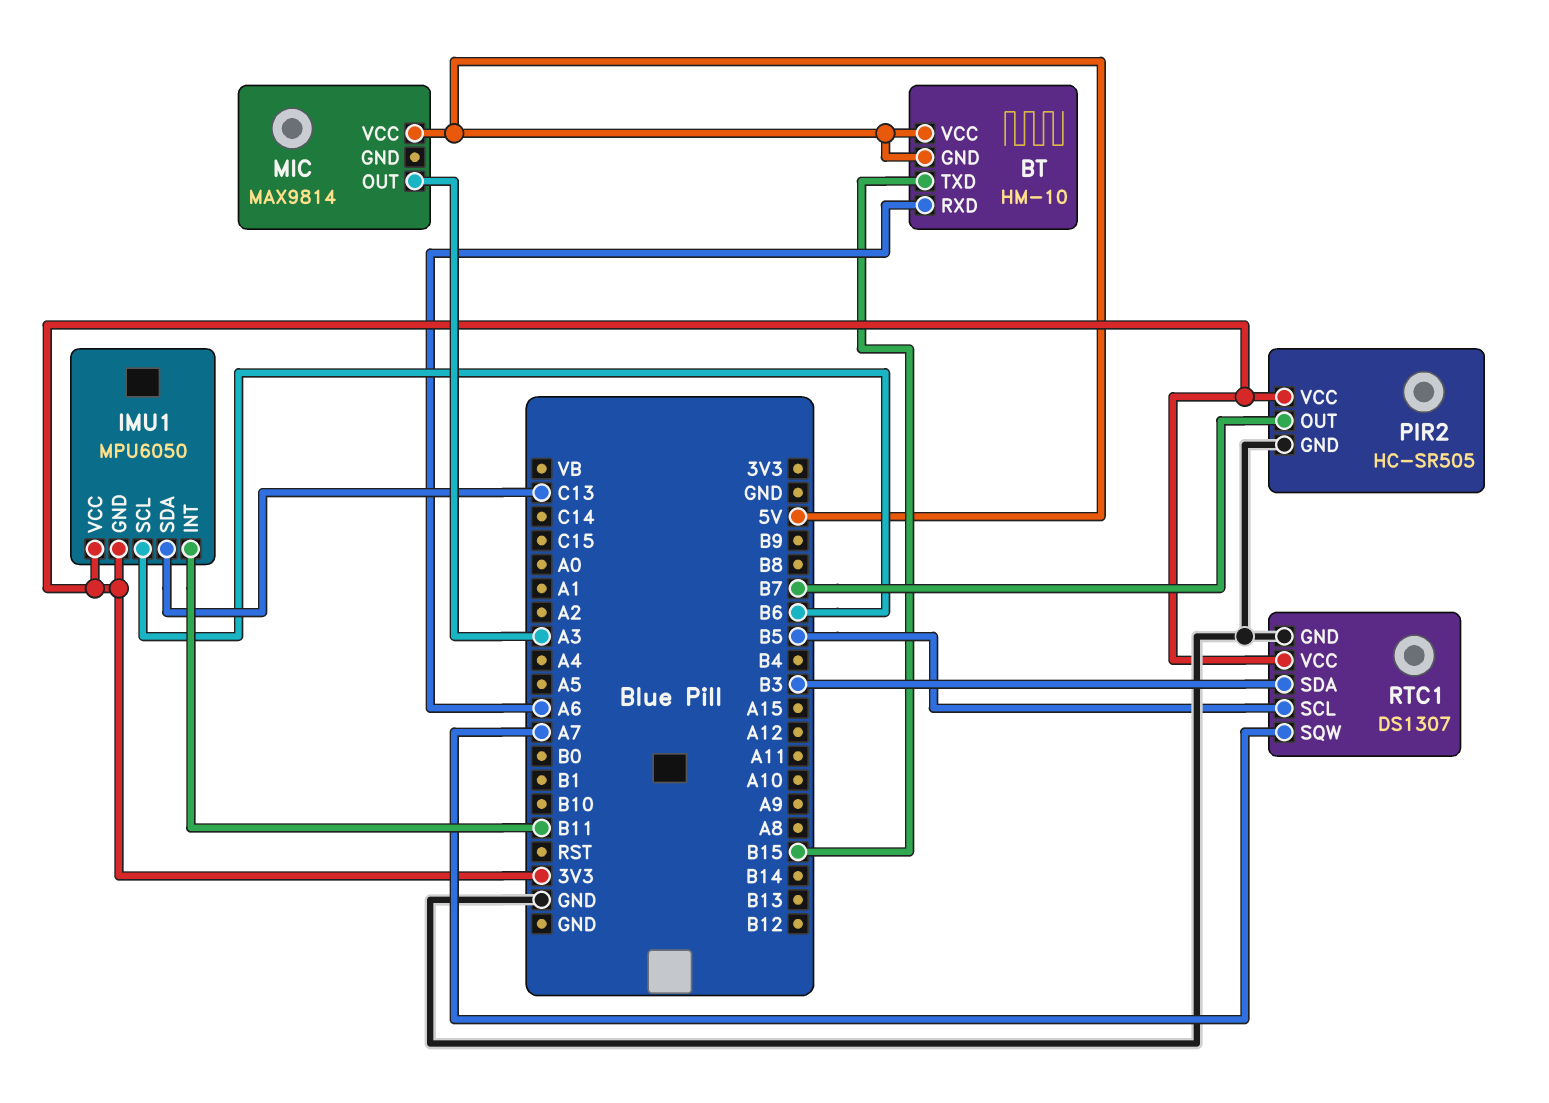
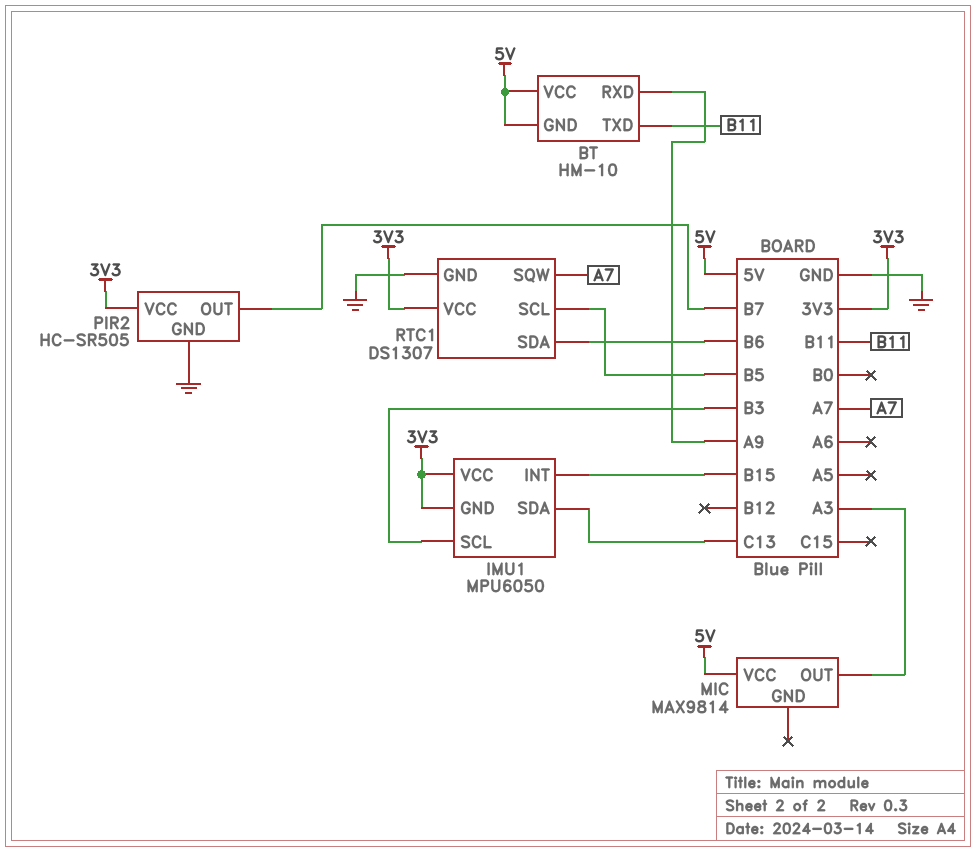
BT pin RXD: A6 -> A9
BT pin TXD: B15 -> B11
IMU1 pin INT: B11 -> B15
IMU1 pin SCL: B6 -> B3
RTC1 pin SDA: B3 -> B6

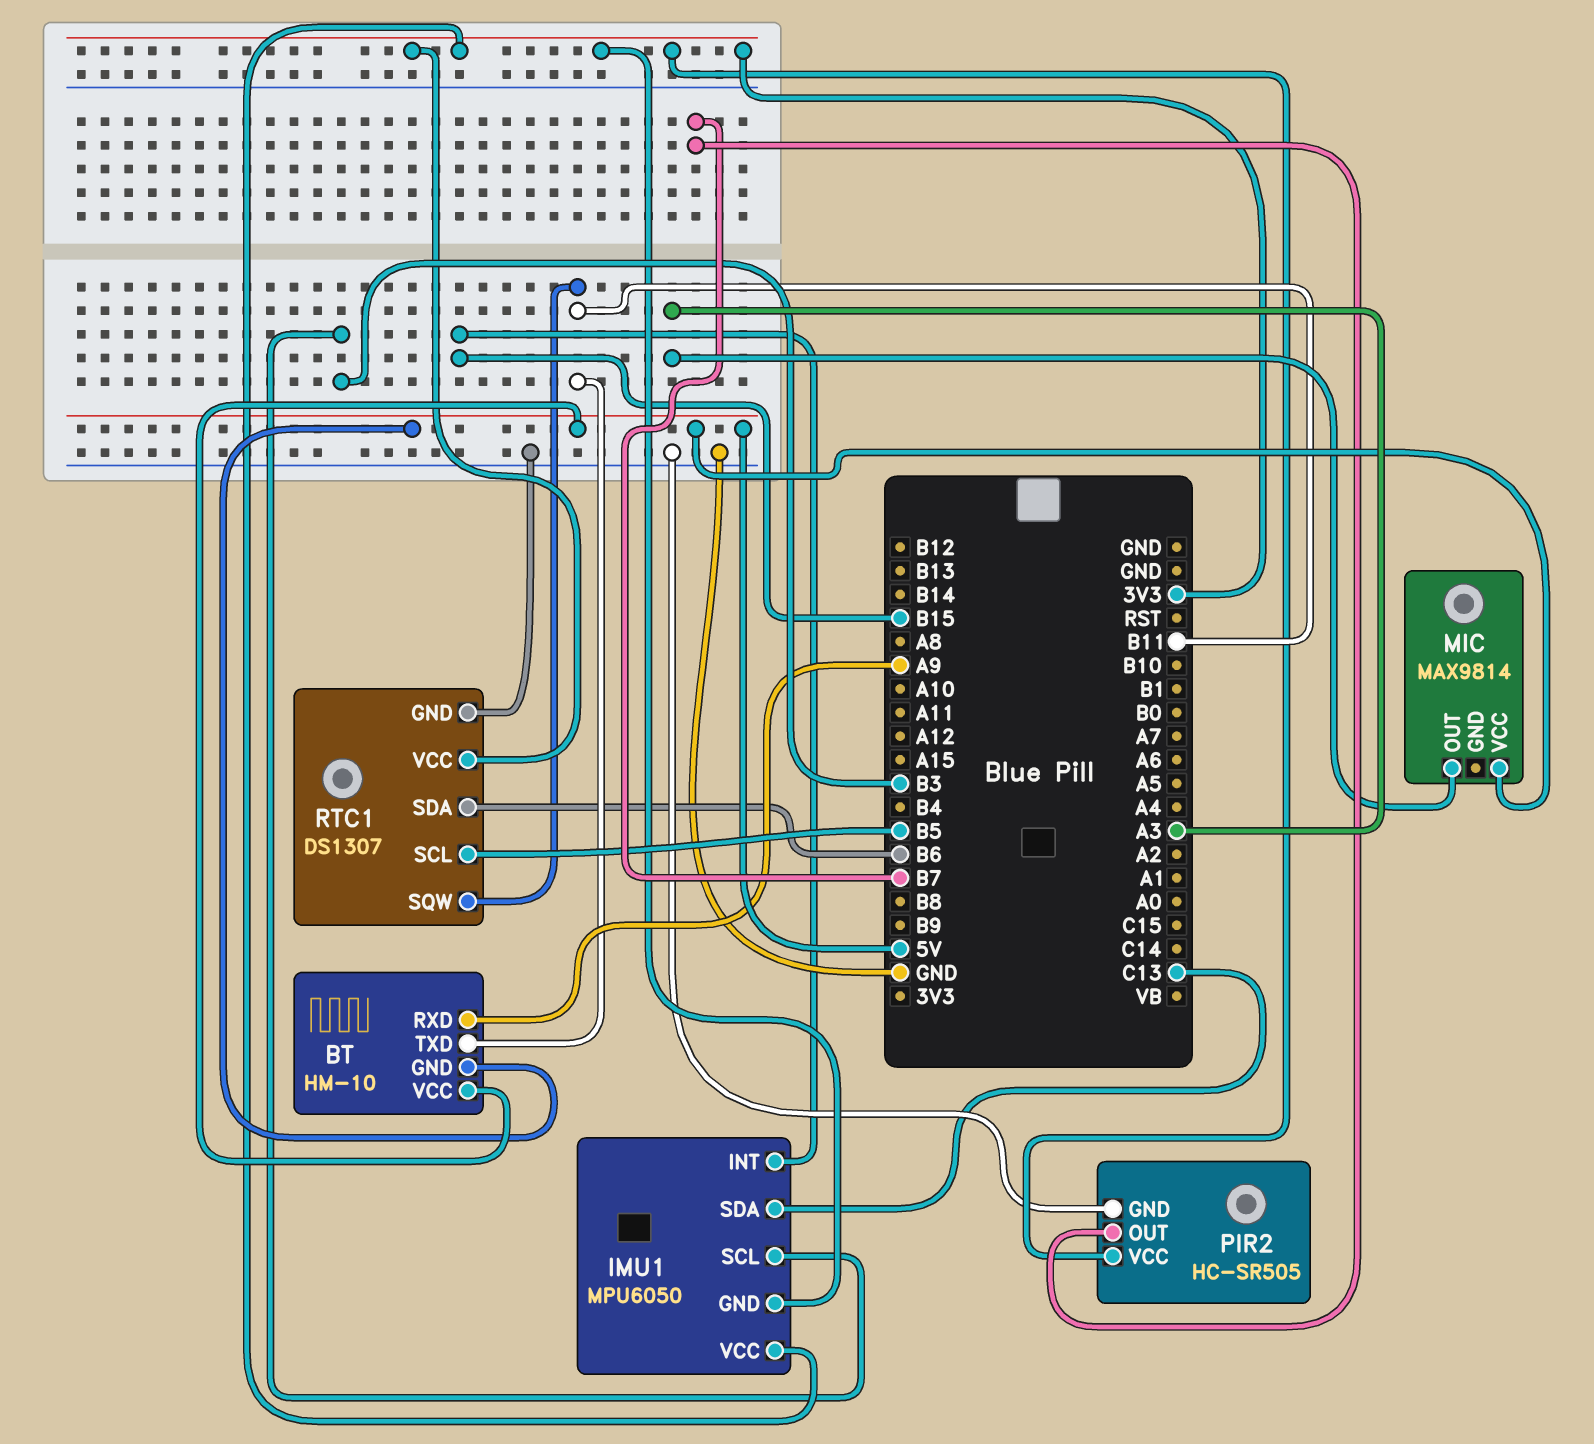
RTC1 pin SQW: A7 -> B11

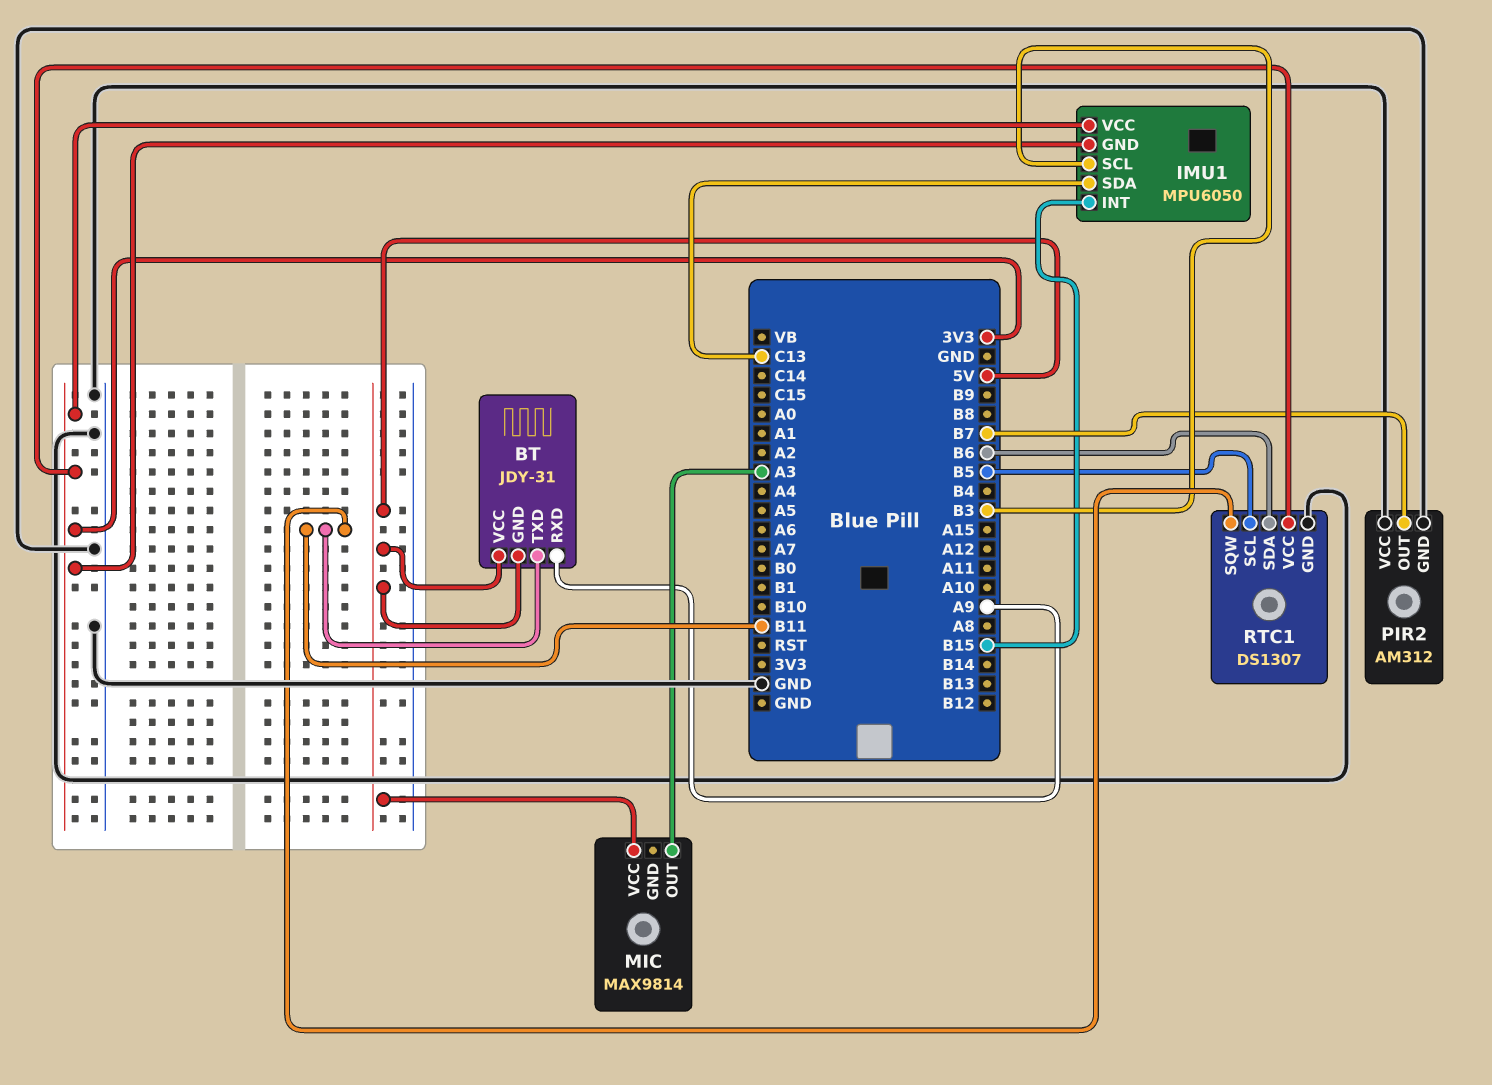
BT: HM-10 -> JDY-31
PIR2: HC-SR505 -> AM312
PIR2 pin VCC: 3V3 -> GND

